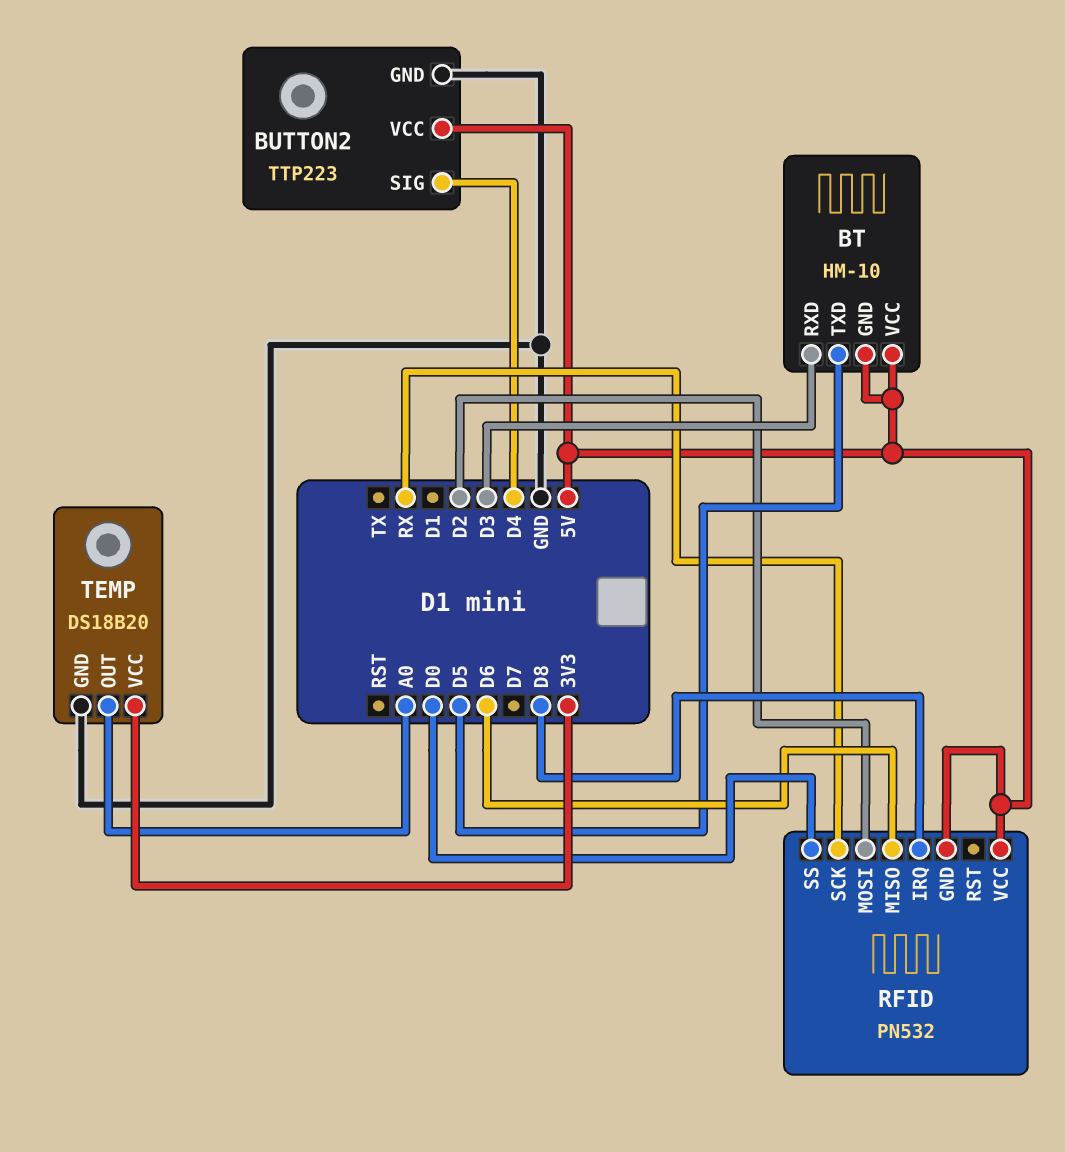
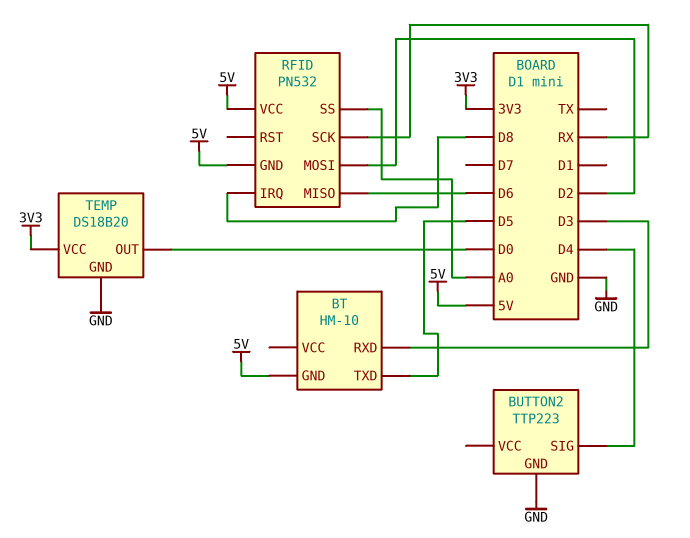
BT pin VCC: 5V -> none
BUTTON2 pin VCC: 5V -> none
RFID pin SS: D0 -> A0
TEMP pin OUT: A0 -> D0

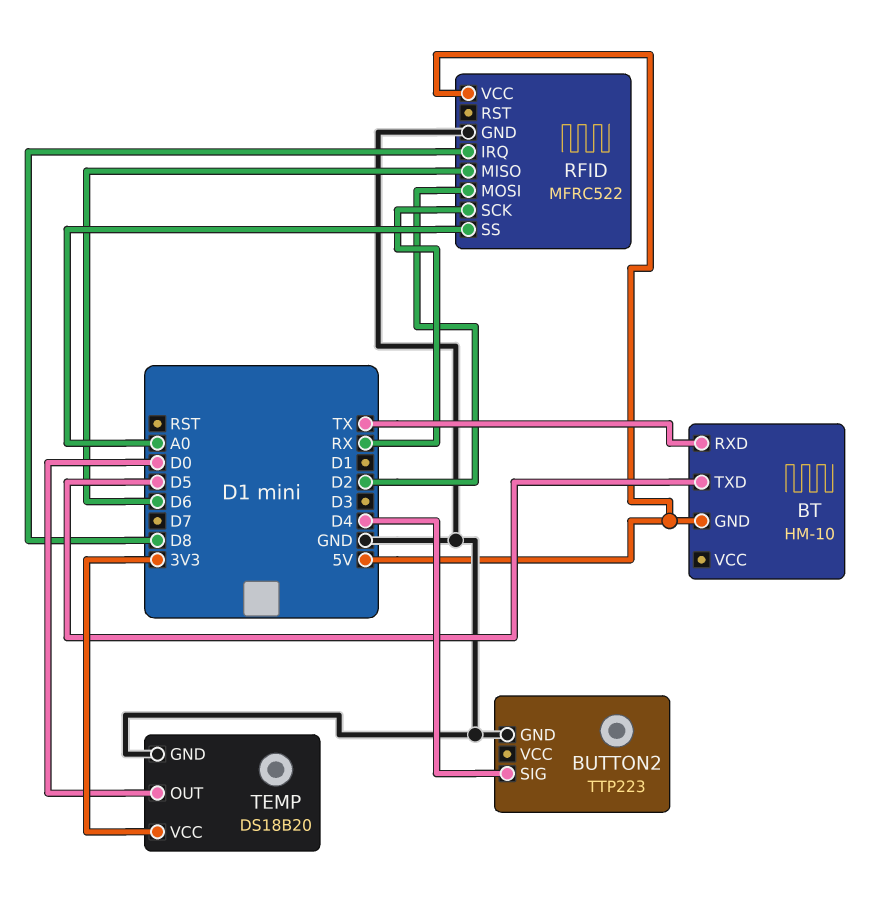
BT pin RXD: D3 -> TX
RFID: PN532 -> MFRC522
RFID pin GND: 5V -> GND

